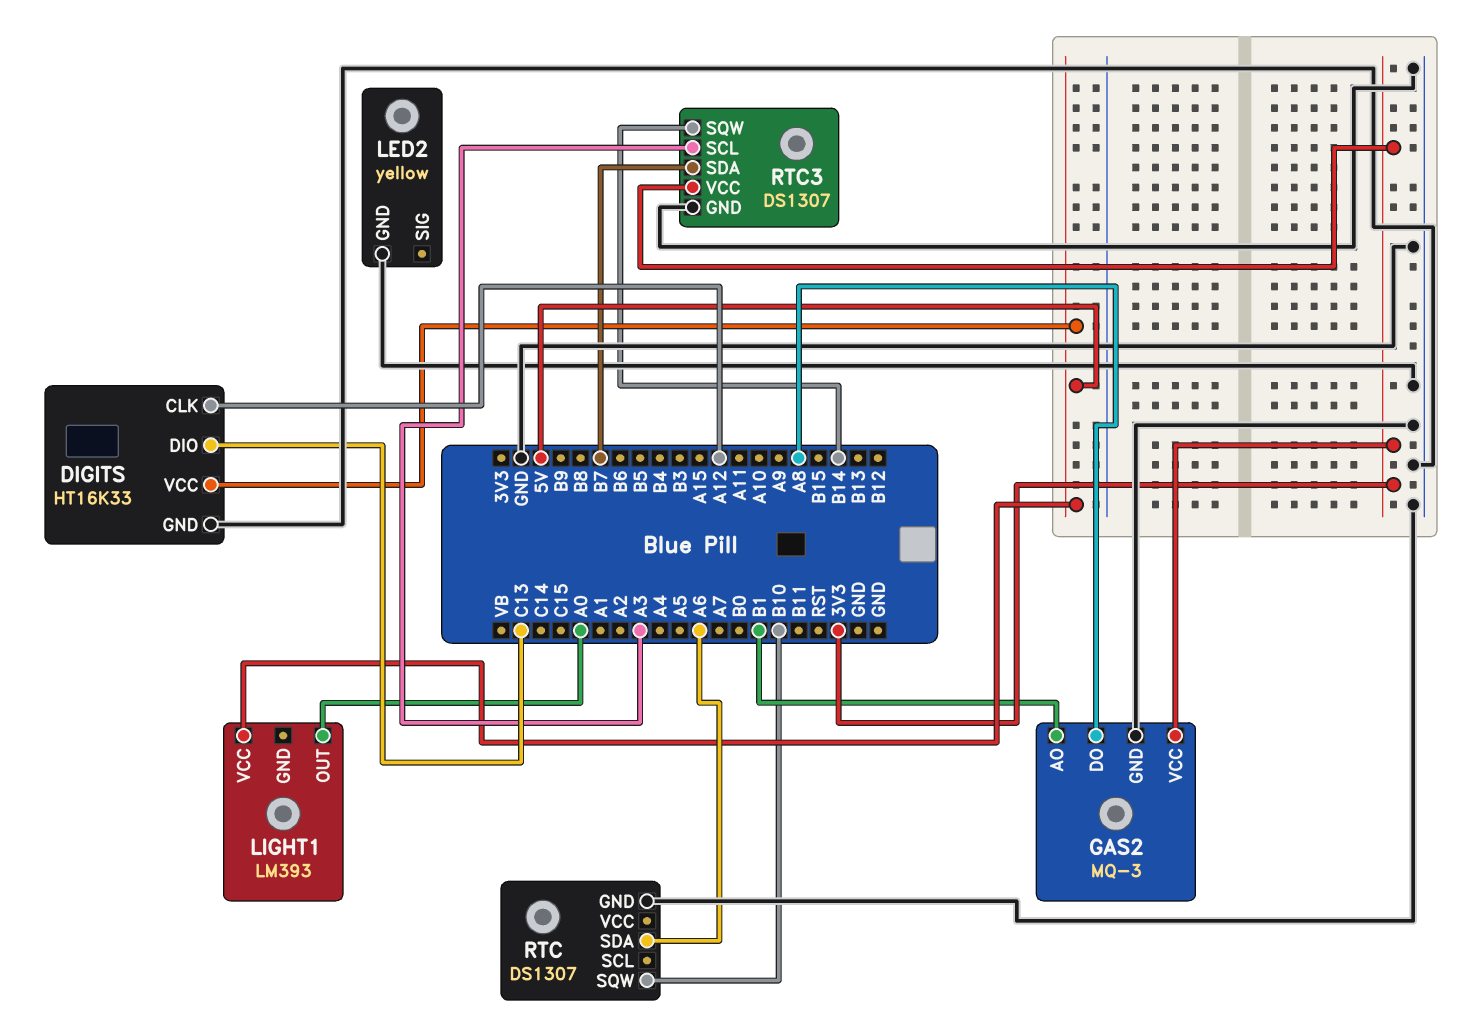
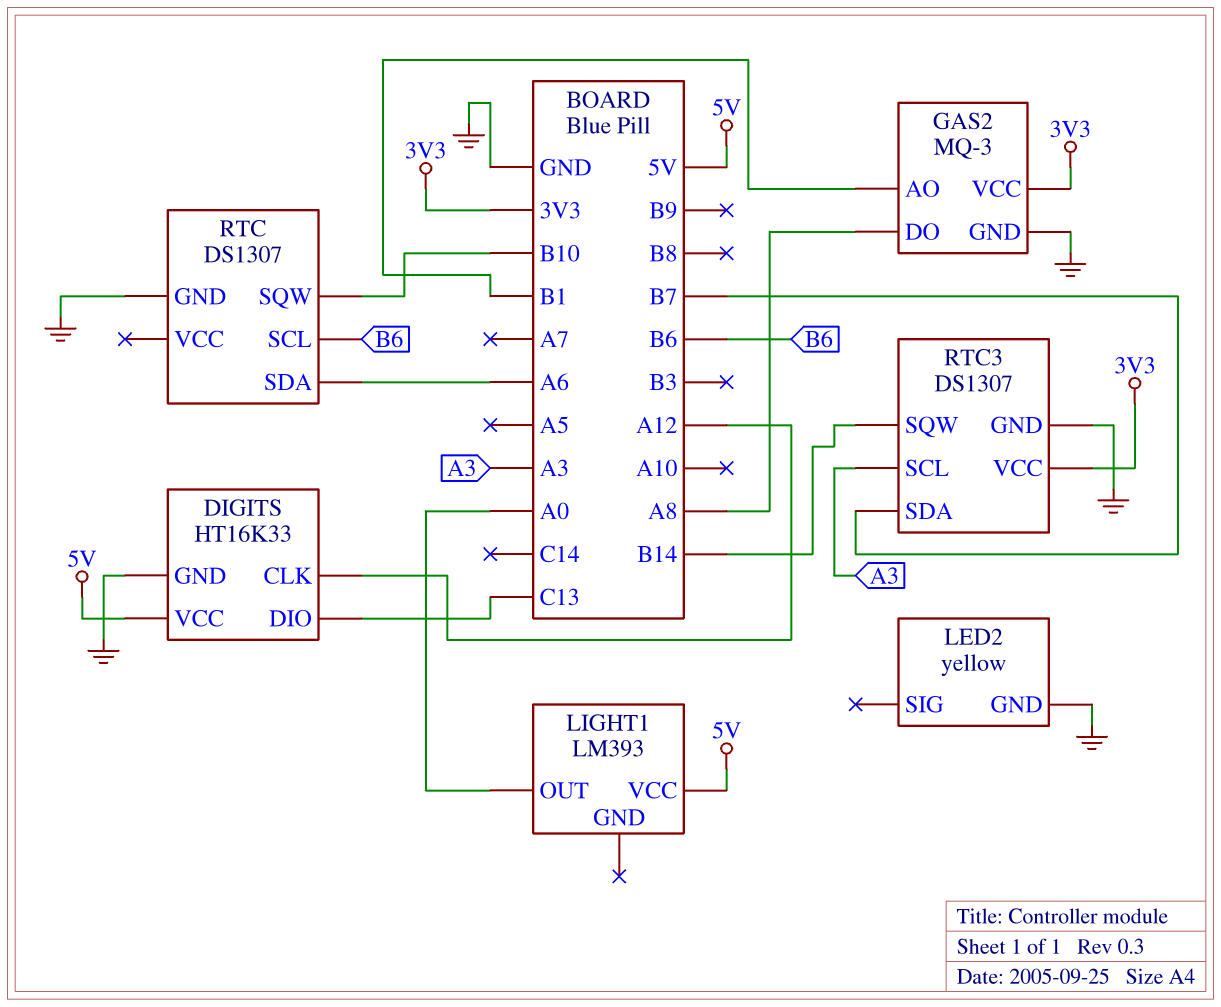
RTC pin SCL: none -> B6

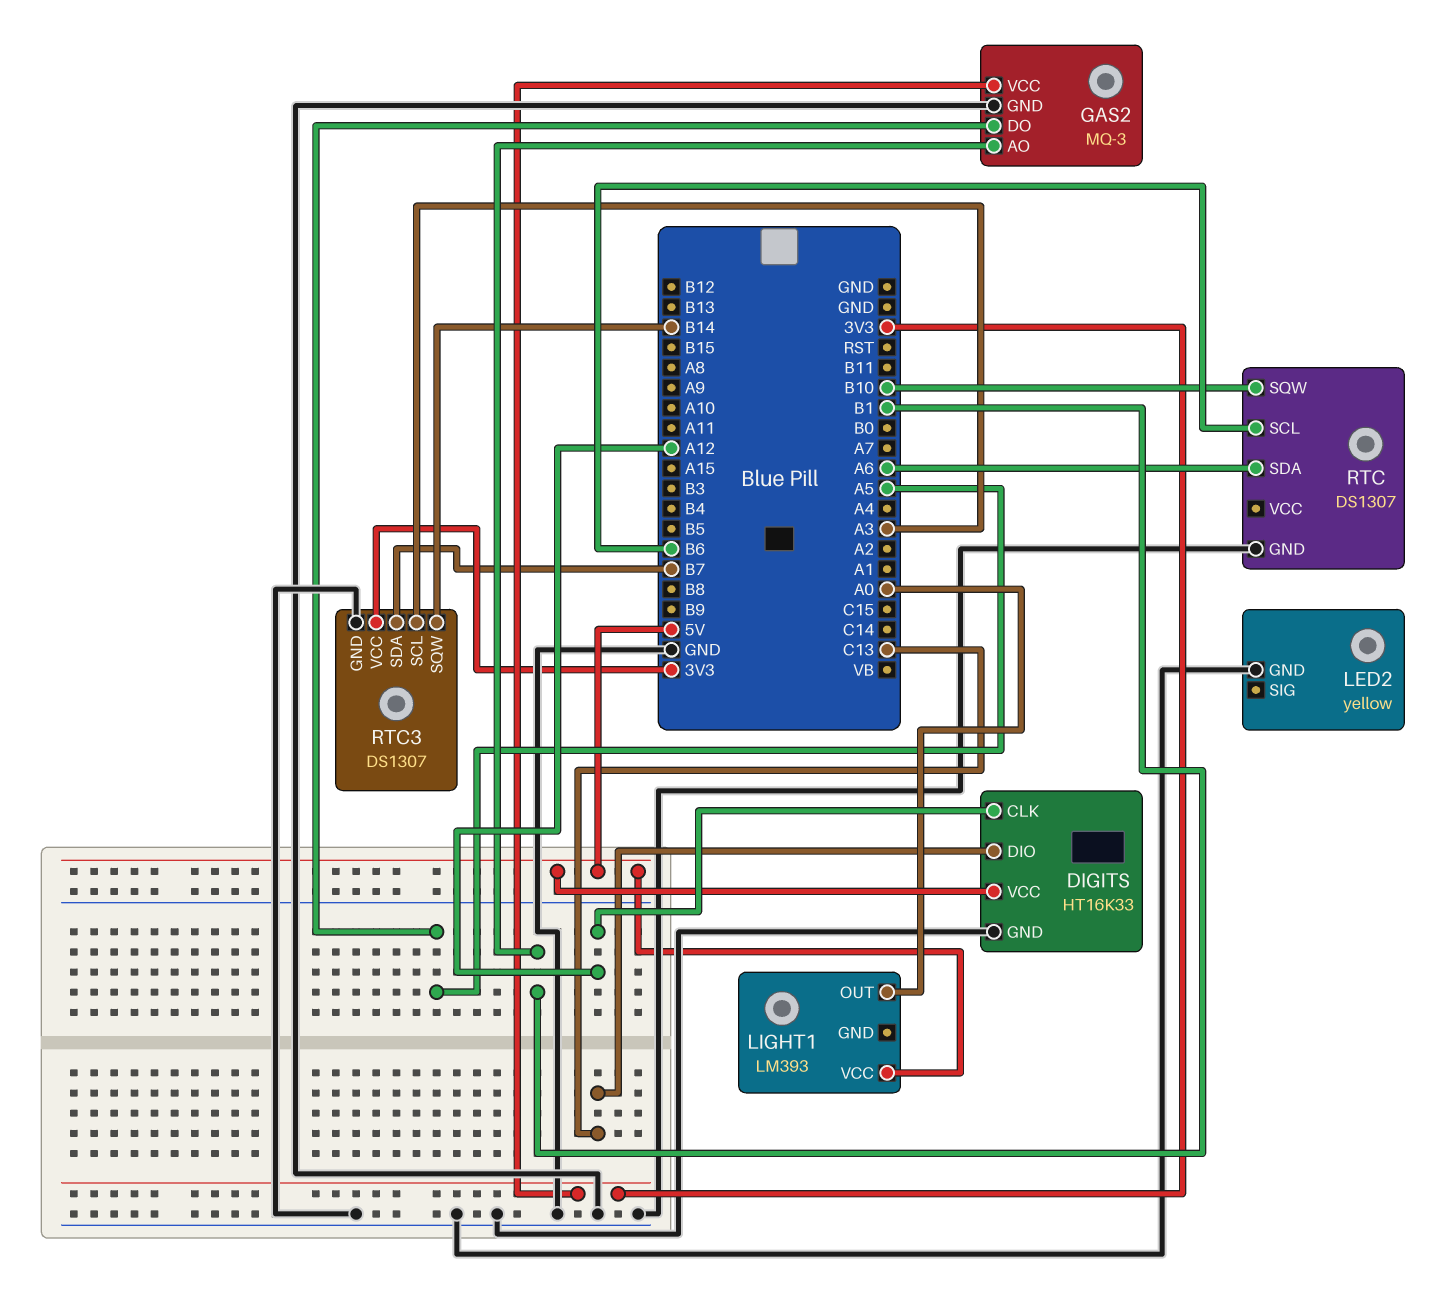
GAS2 pin DO: A8 -> A5

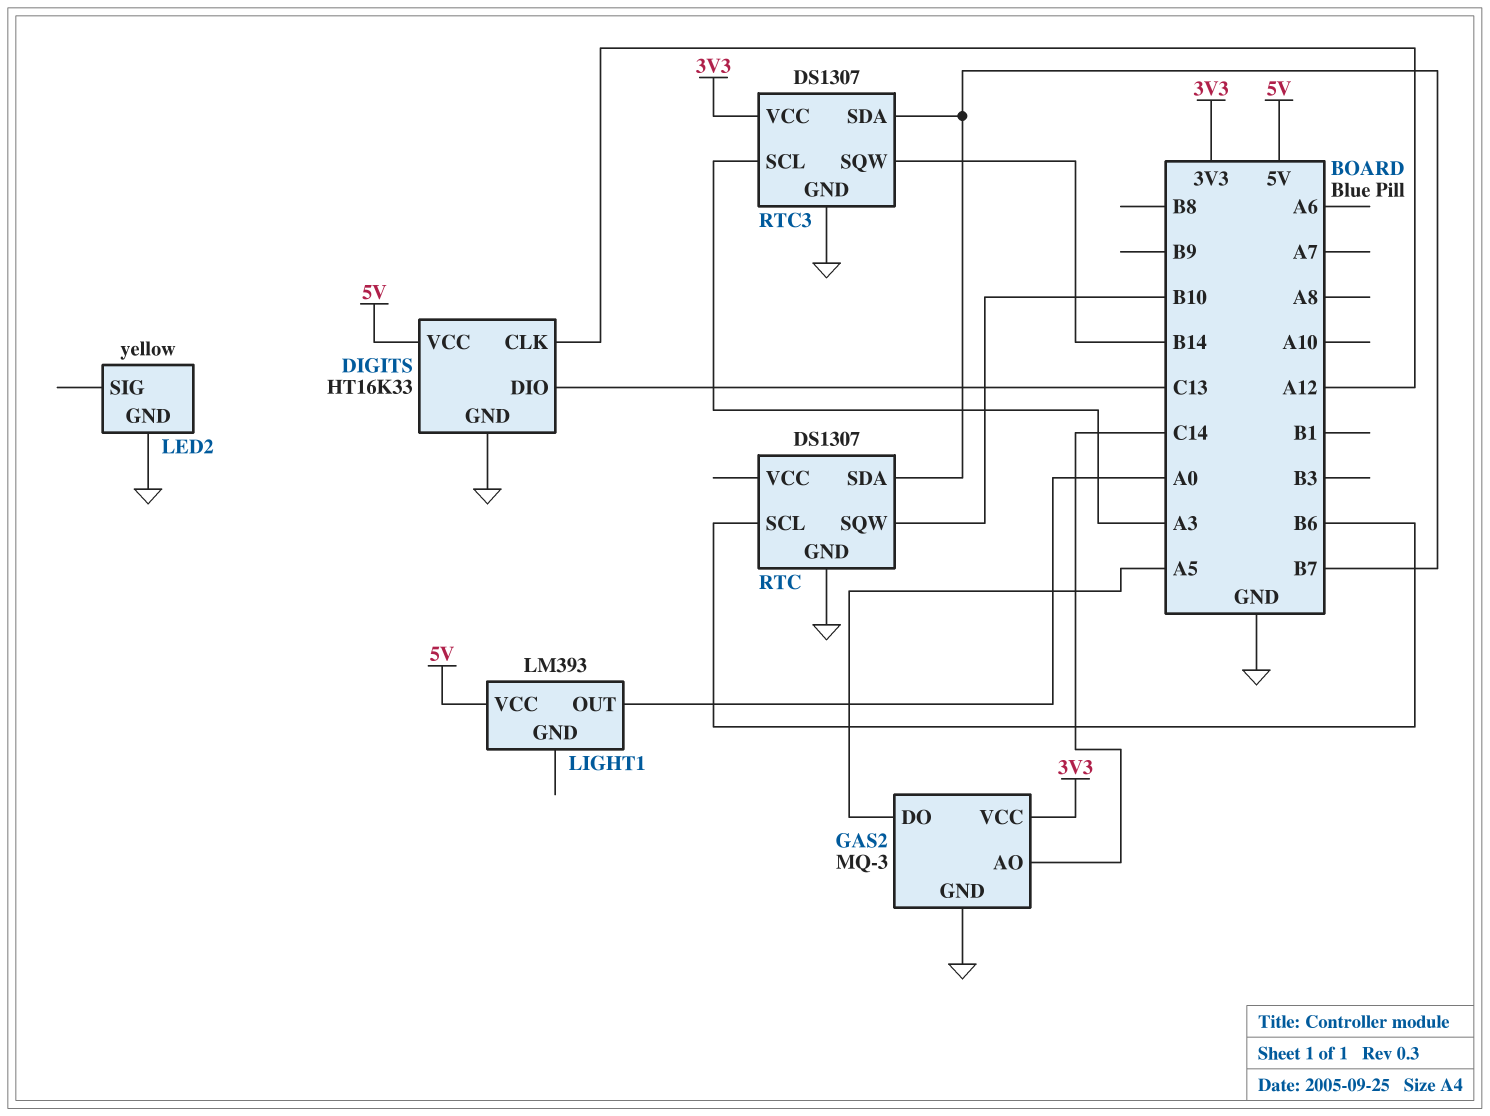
GAS2 pin AO: B1 -> C14
RTC pin SDA: A6 -> B7

